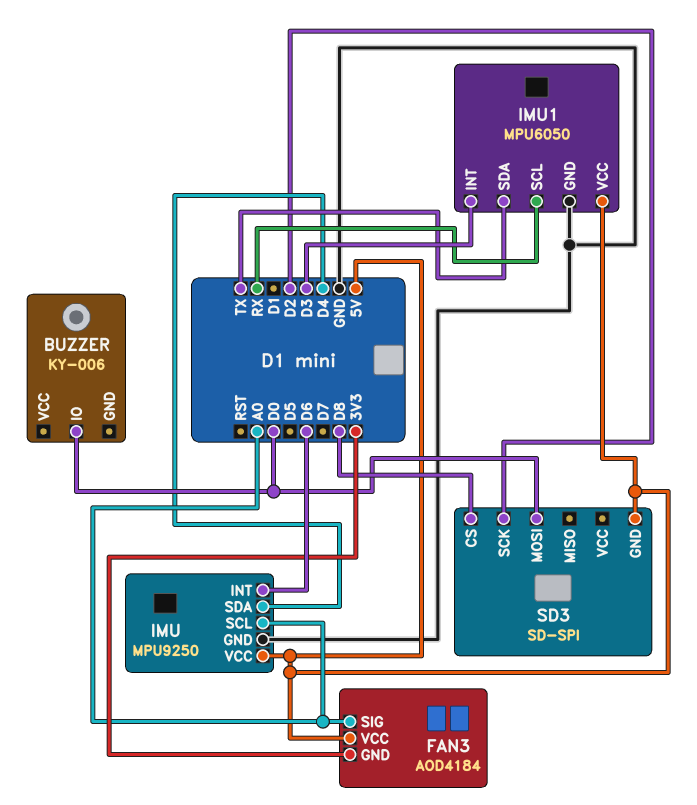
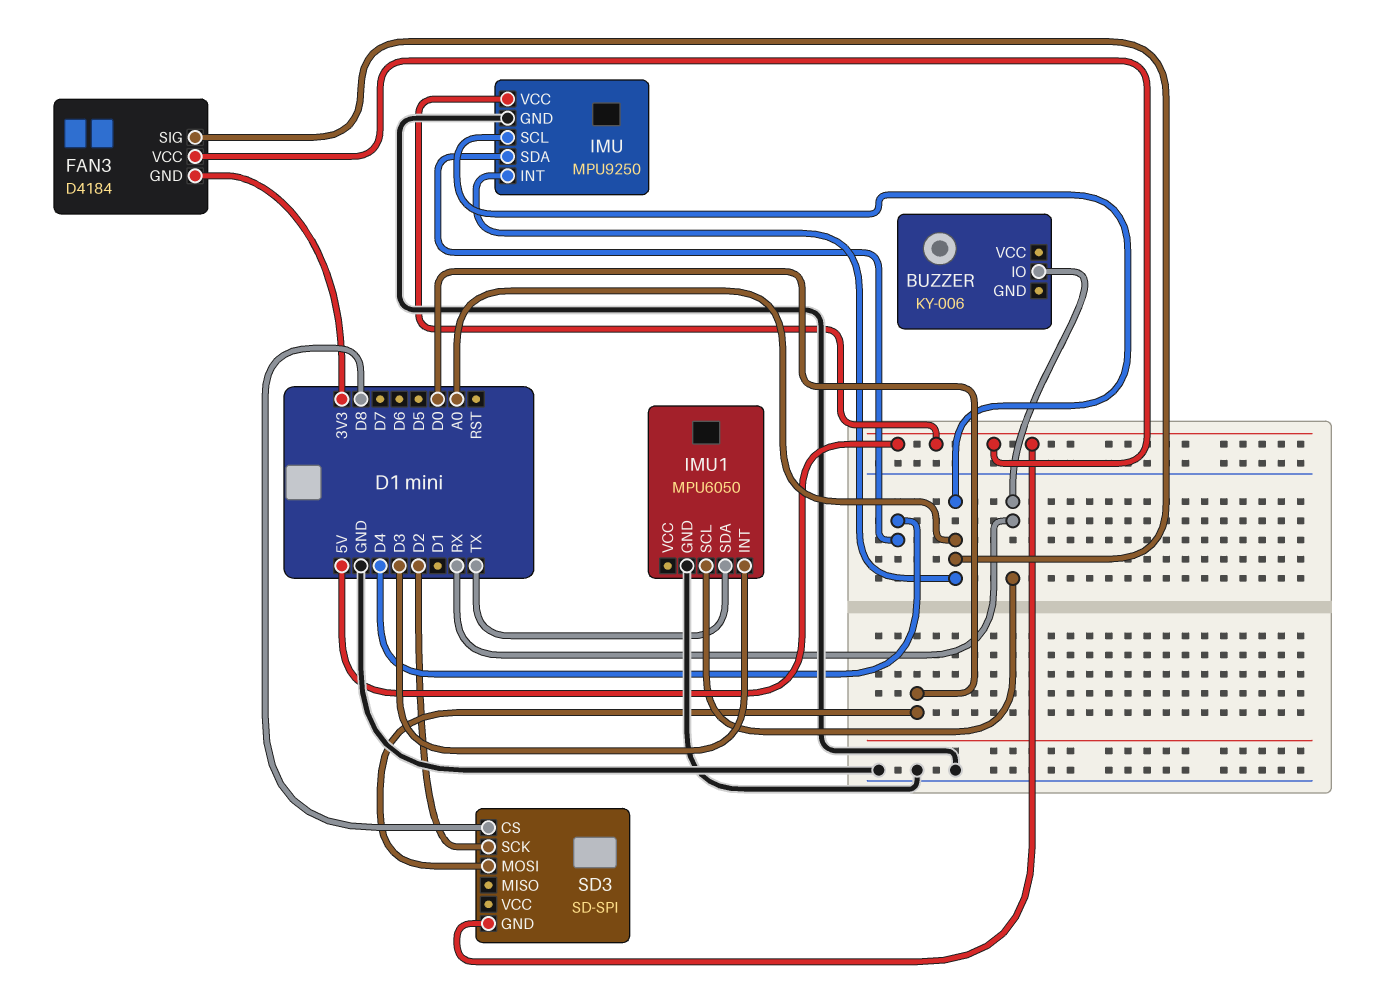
BUZZER pin IO: D0 -> RX
FAN3: AOD4184 -> D4184
IMU pin INT: D6 -> A0
IMU1 pin VCC: 5V -> none

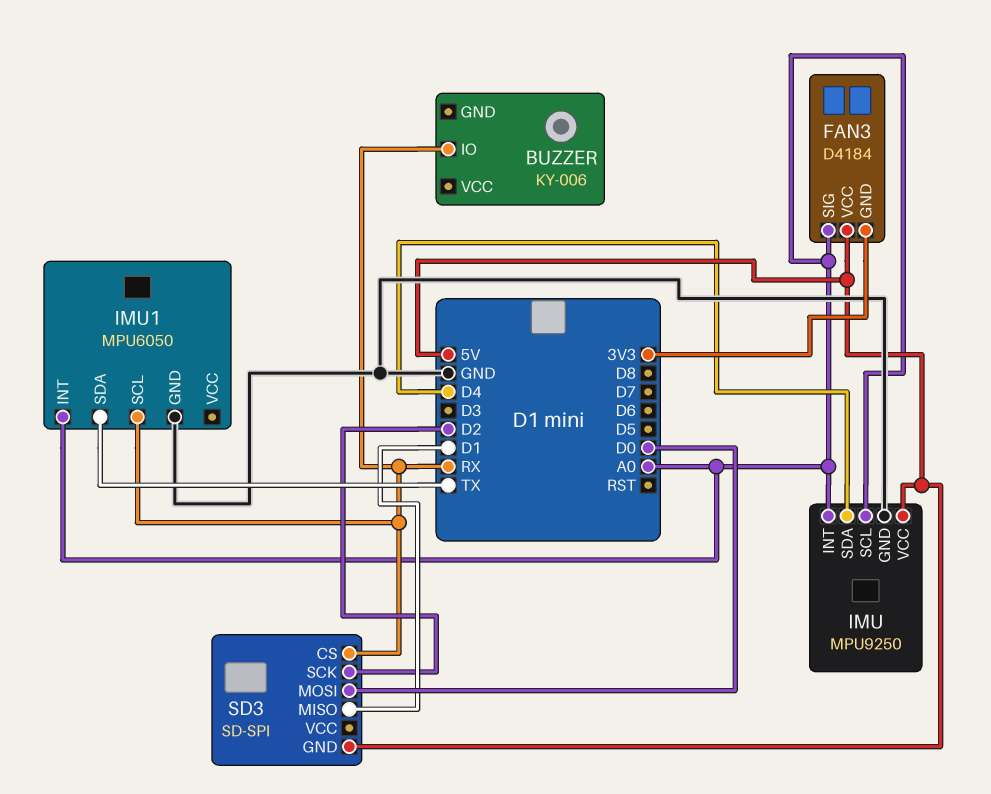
IMU1 pin INT: D3 -> A0
SD3 pin CS: D8 -> RX
SD3 pin MISO: none -> D1

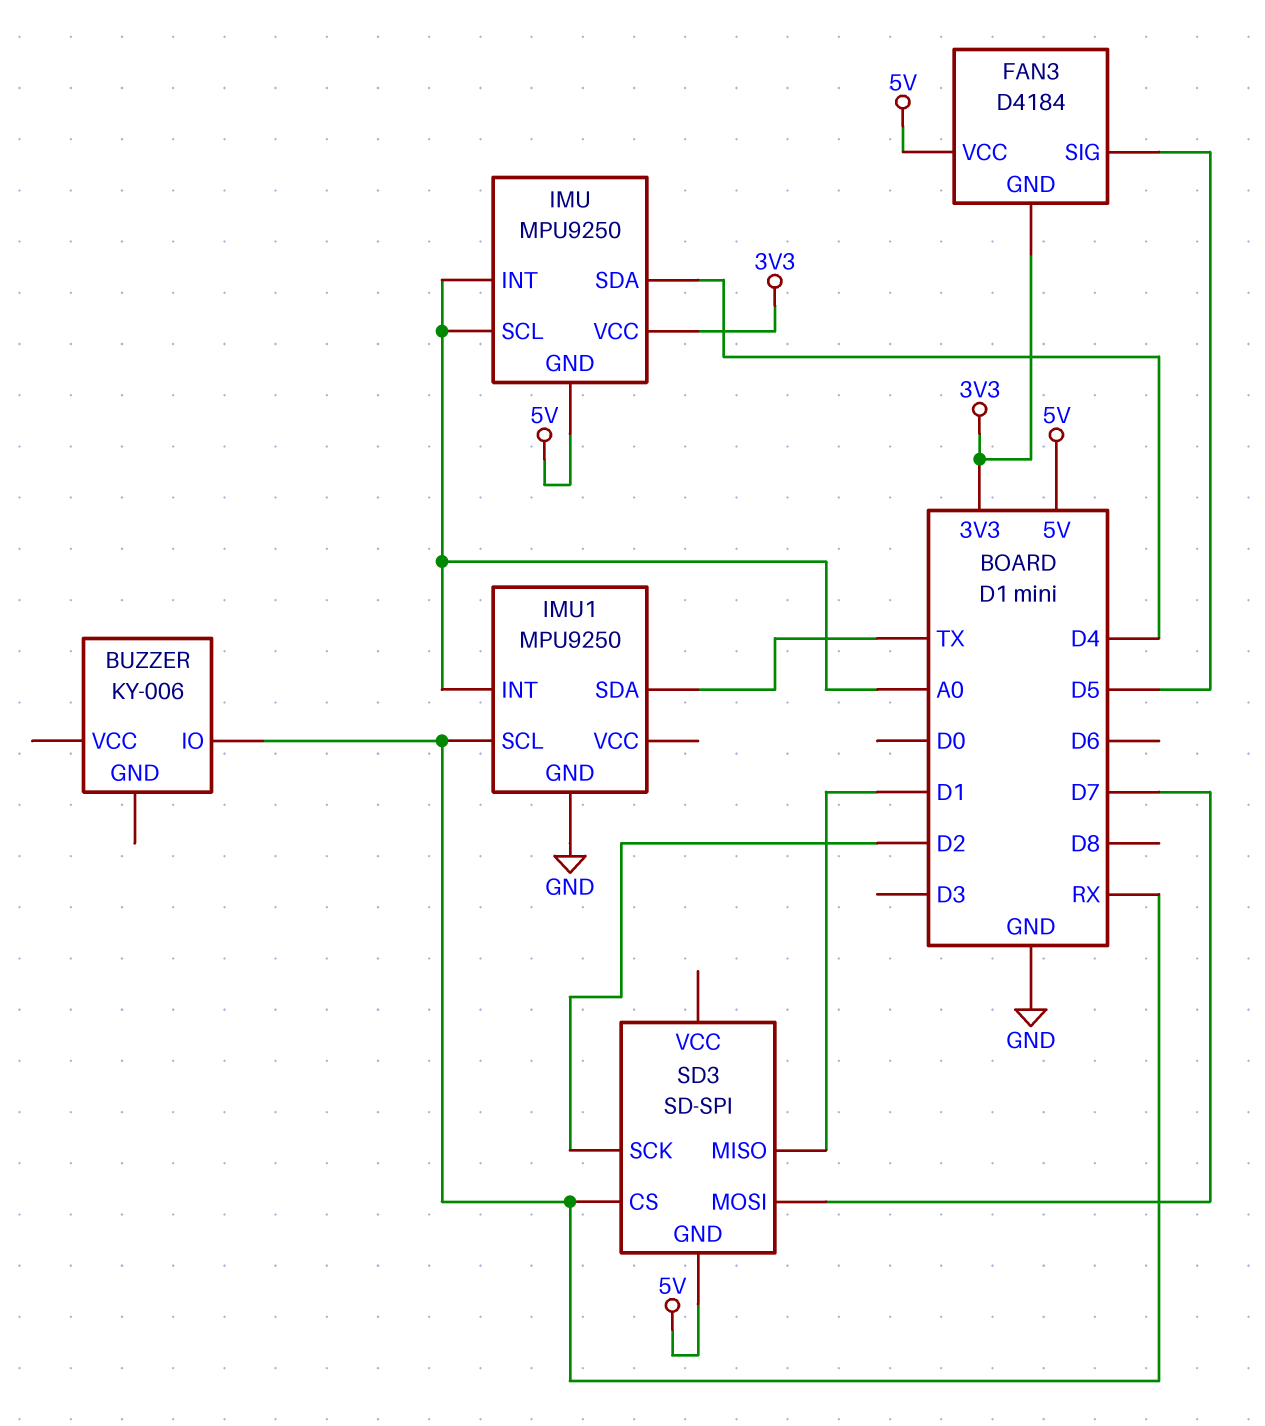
FAN3 pin SIG: A0 -> D5
IMU pin GND: GND -> 5V
IMU pin VCC: 5V -> 3V3
IMU1: MPU6050 -> MPU9250
SD3 pin MOSI: D0 -> D7

